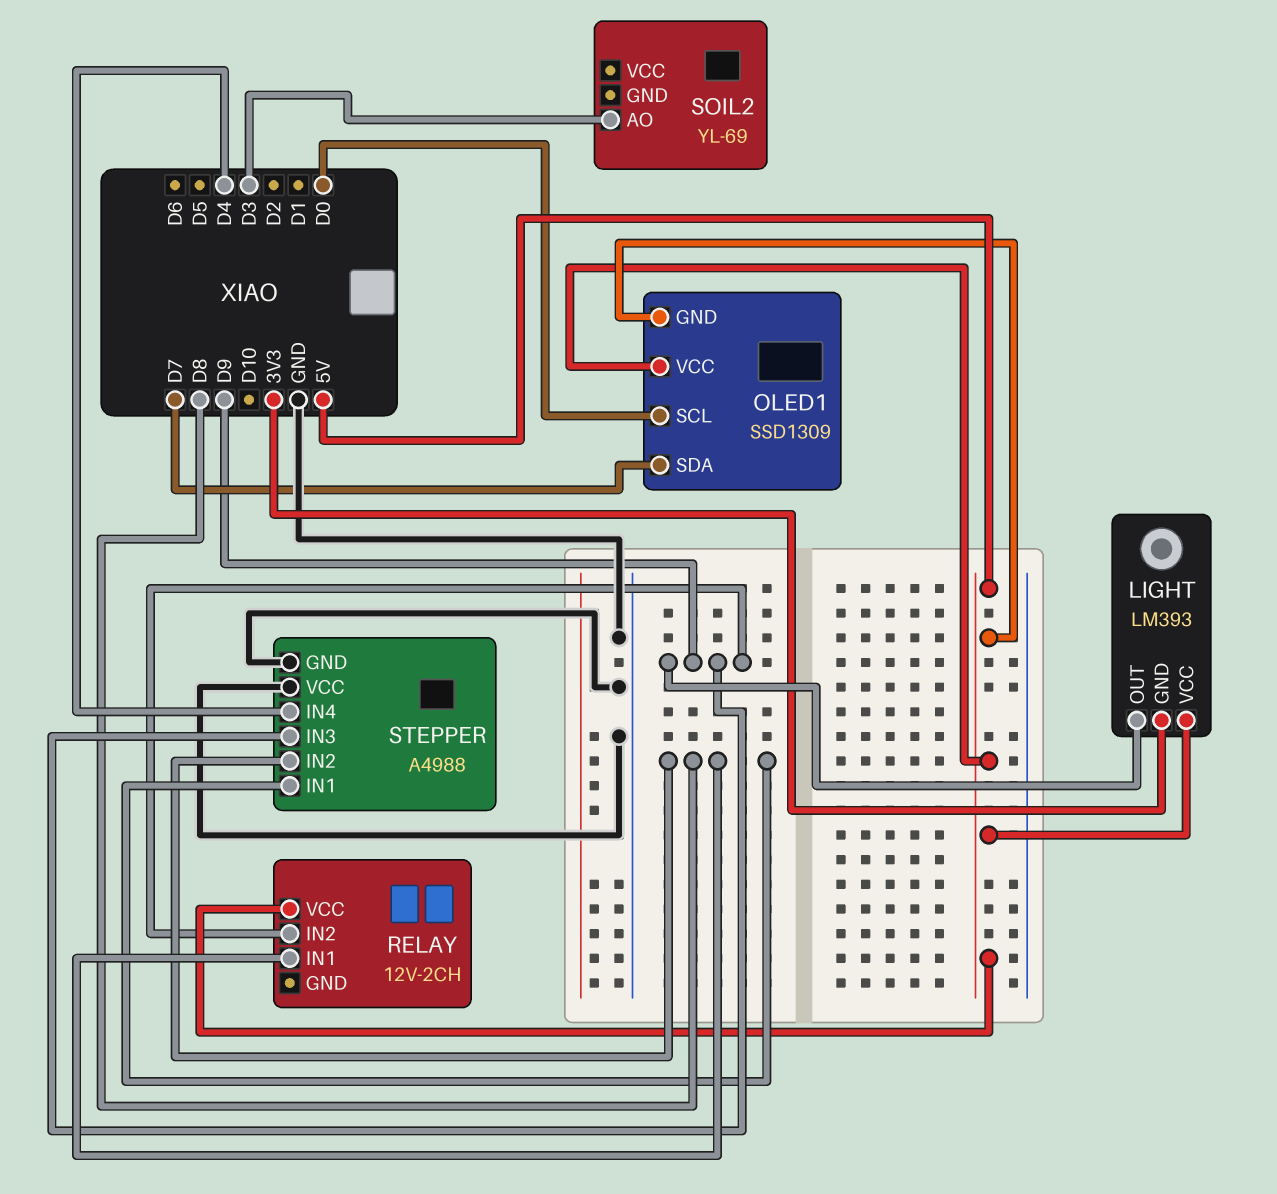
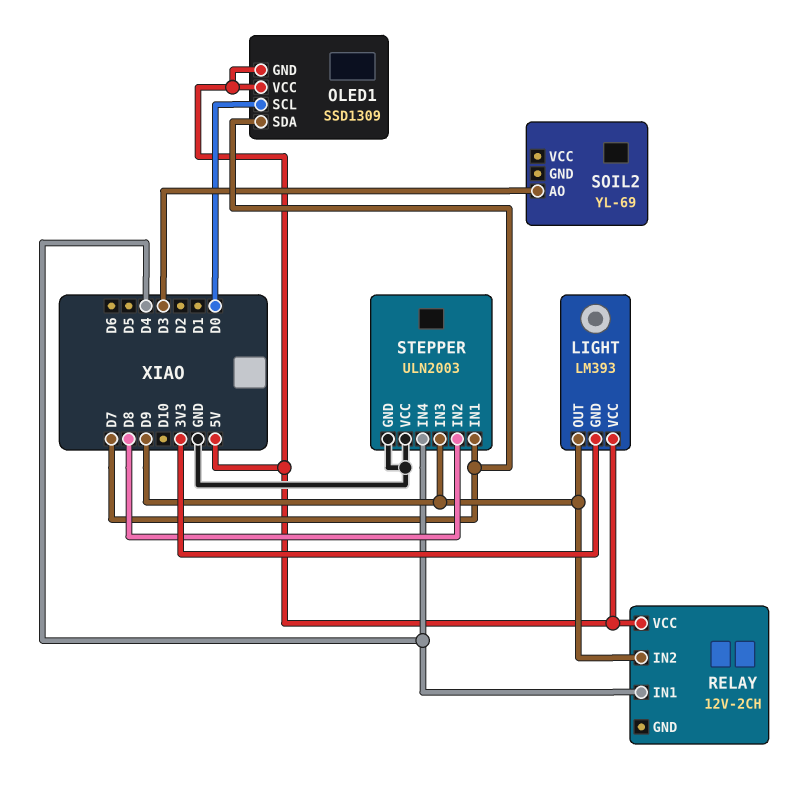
RELAY pin IN1: D8 -> D4
STEPPER: A4988 -> ULN2003
STEPPER pin IN1: D8 -> D7

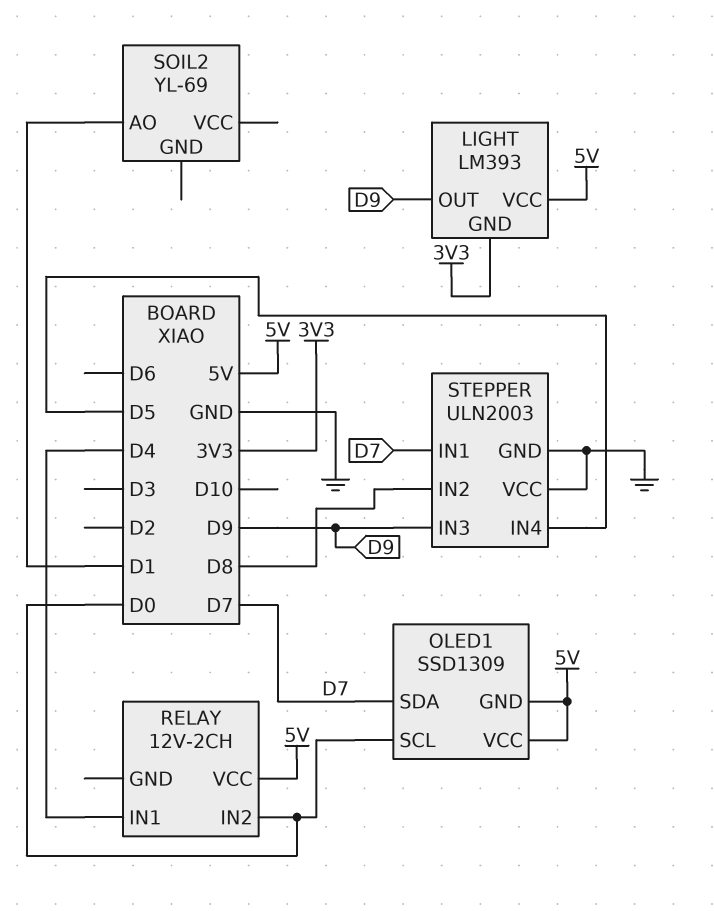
RELAY pin IN2: D9 -> D0
SOIL2 pin AO: D3 -> D1
STEPPER pin IN4: D4 -> D5

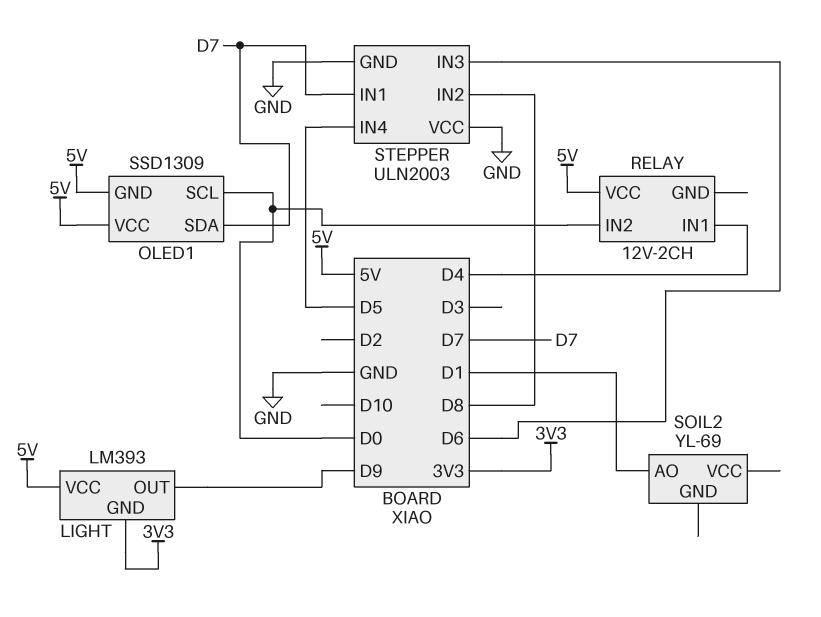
STEPPER pin IN3: D9 -> D6

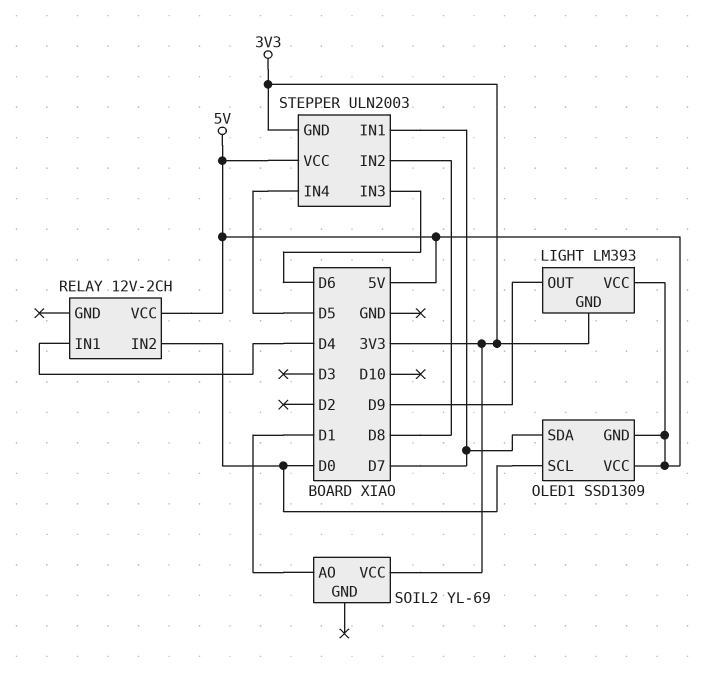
SOIL2 pin VCC: none -> 3V3
STEPPER pin GND: GND -> 3V3
STEPPER pin VCC: GND -> 5V

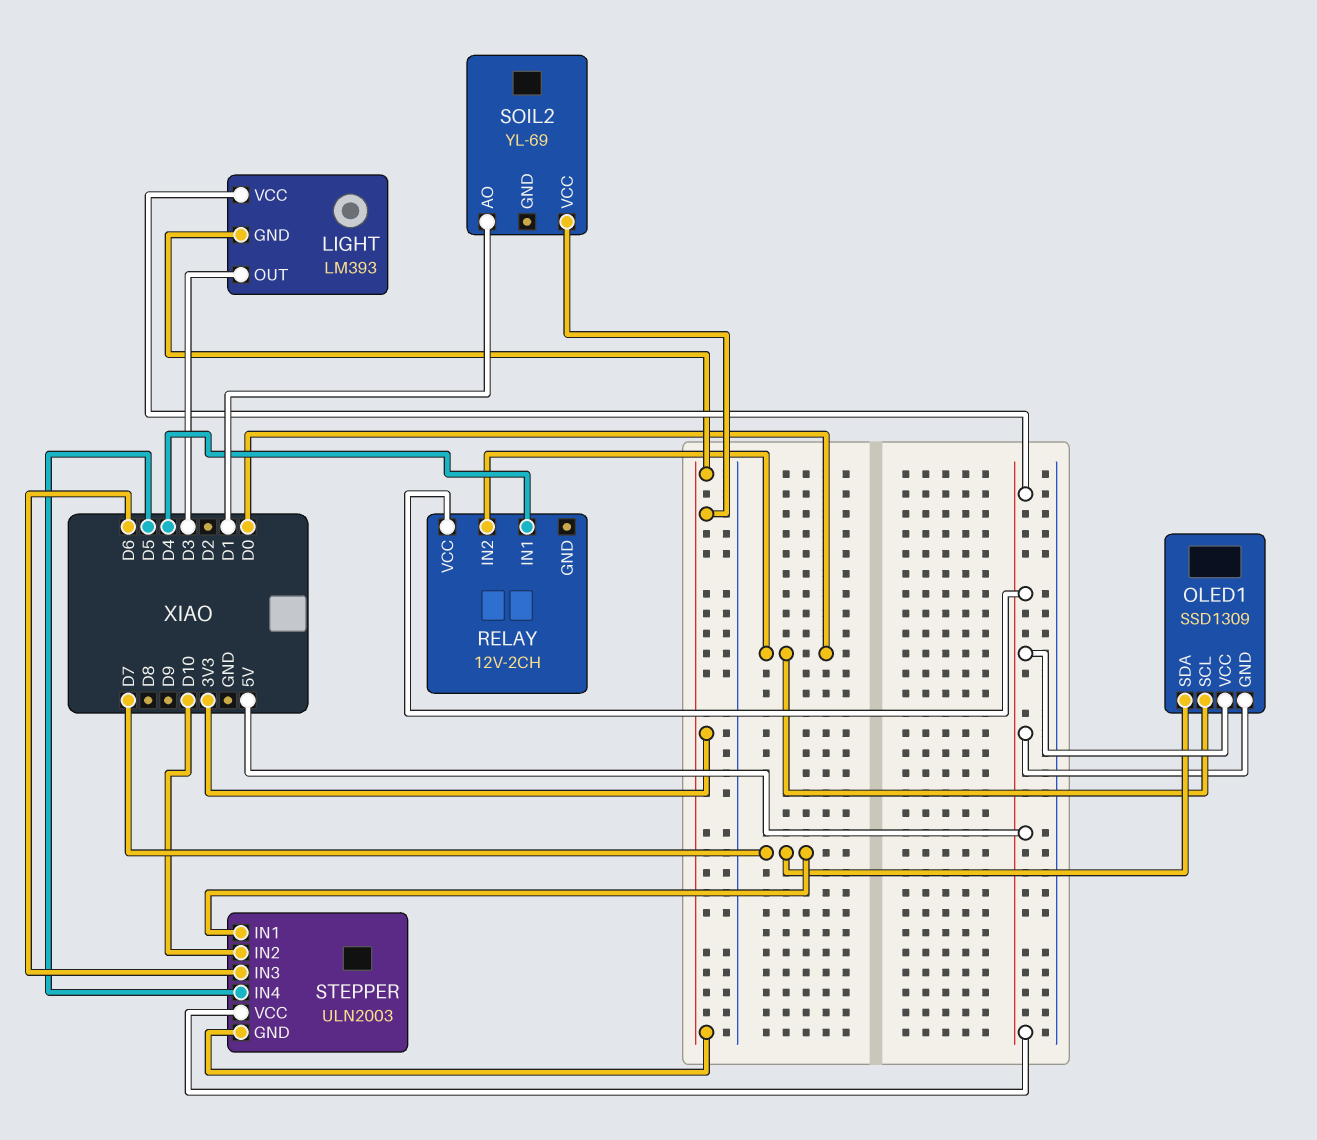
LIGHT pin OUT: D9 -> D3
STEPPER pin IN2: D8 -> D10

